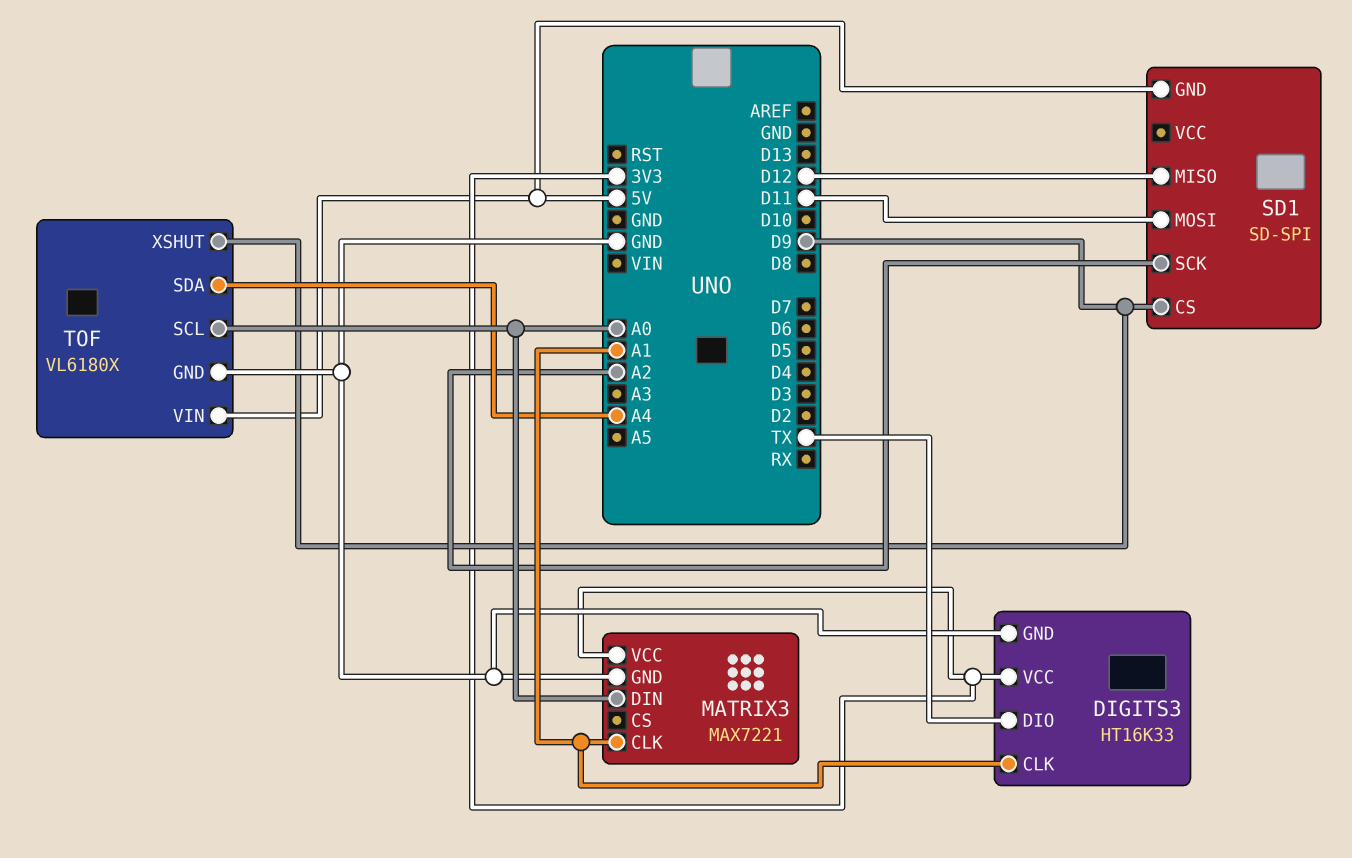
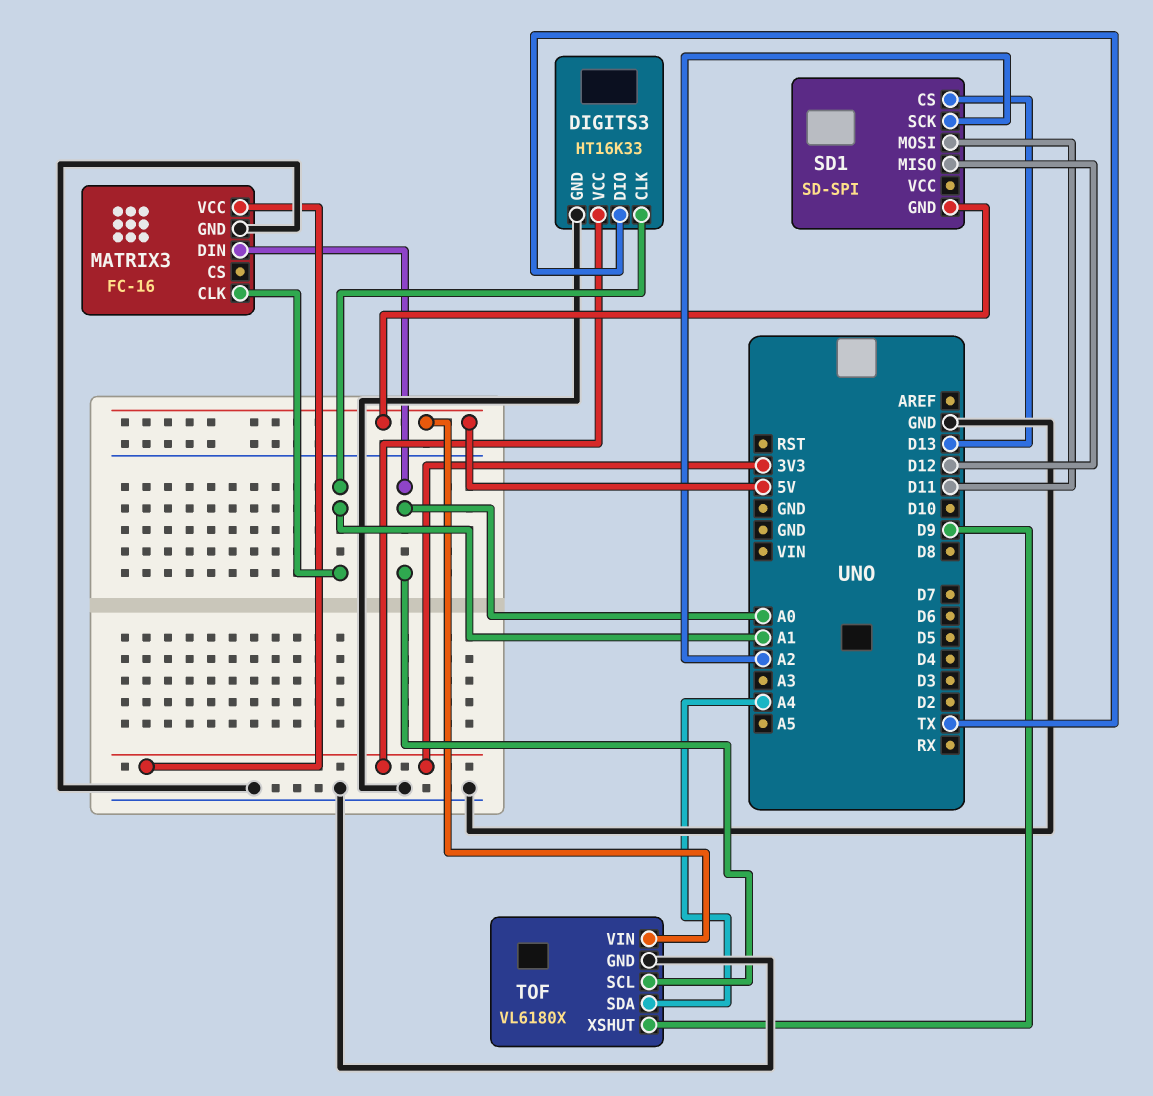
MATRIX3: MAX7221 -> FC-16
SD1 pin CS: D9 -> D13

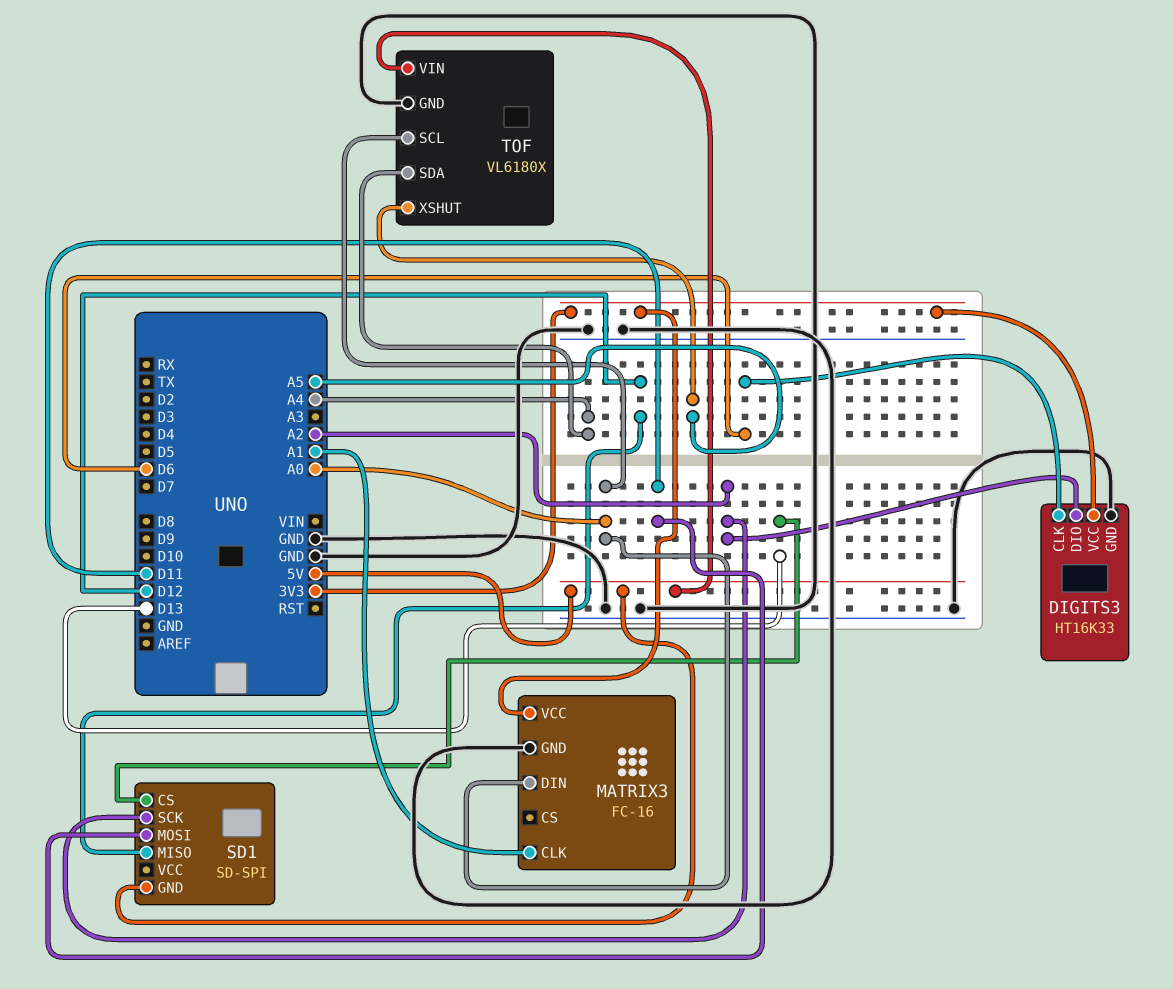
DIGITS3 pin CLK: A1 -> D6
DIGITS3 pin DIO: TX -> A2
TOF pin XSHUT: D9 -> A5

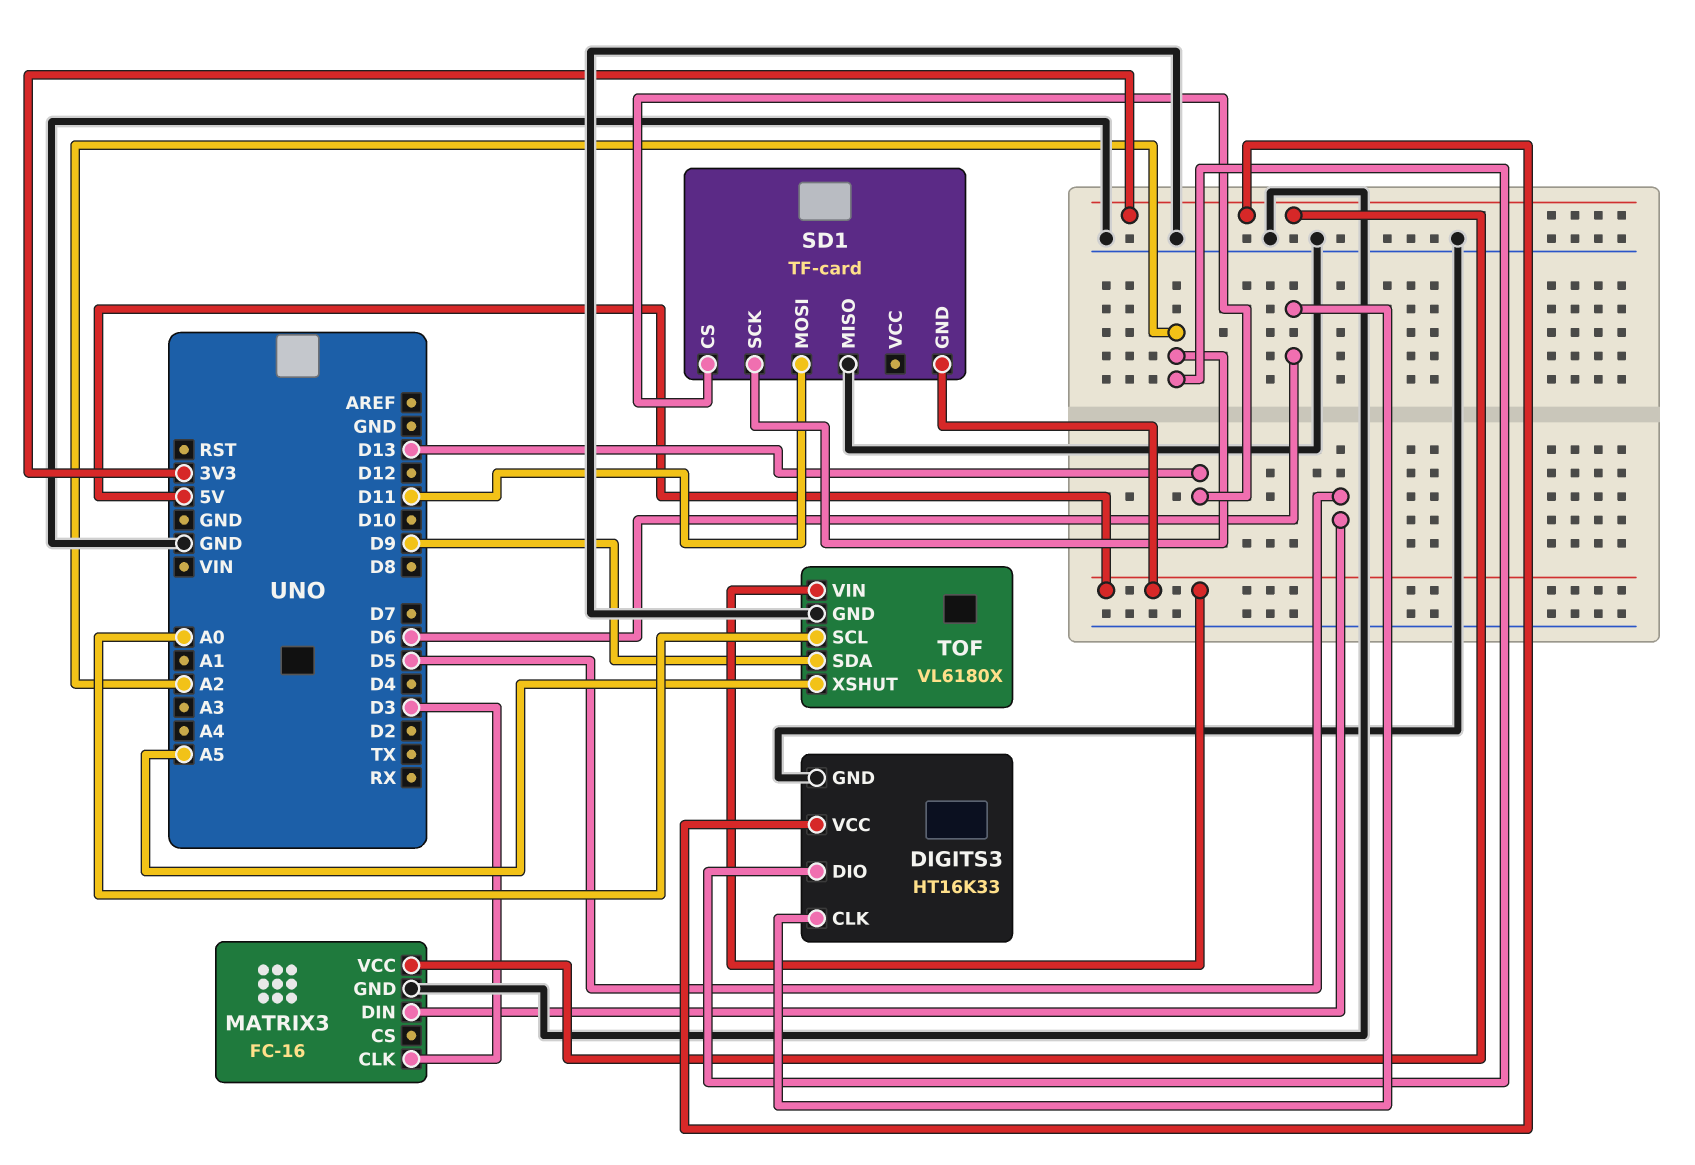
MATRIX3 pin CLK: A1 -> D3
MATRIX3 pin DIN: A0 -> D5
SD1: SD-SPI -> TF-card
SD1 pin MISO: D12 -> GND
TOF pin SDA: A4 -> D9

